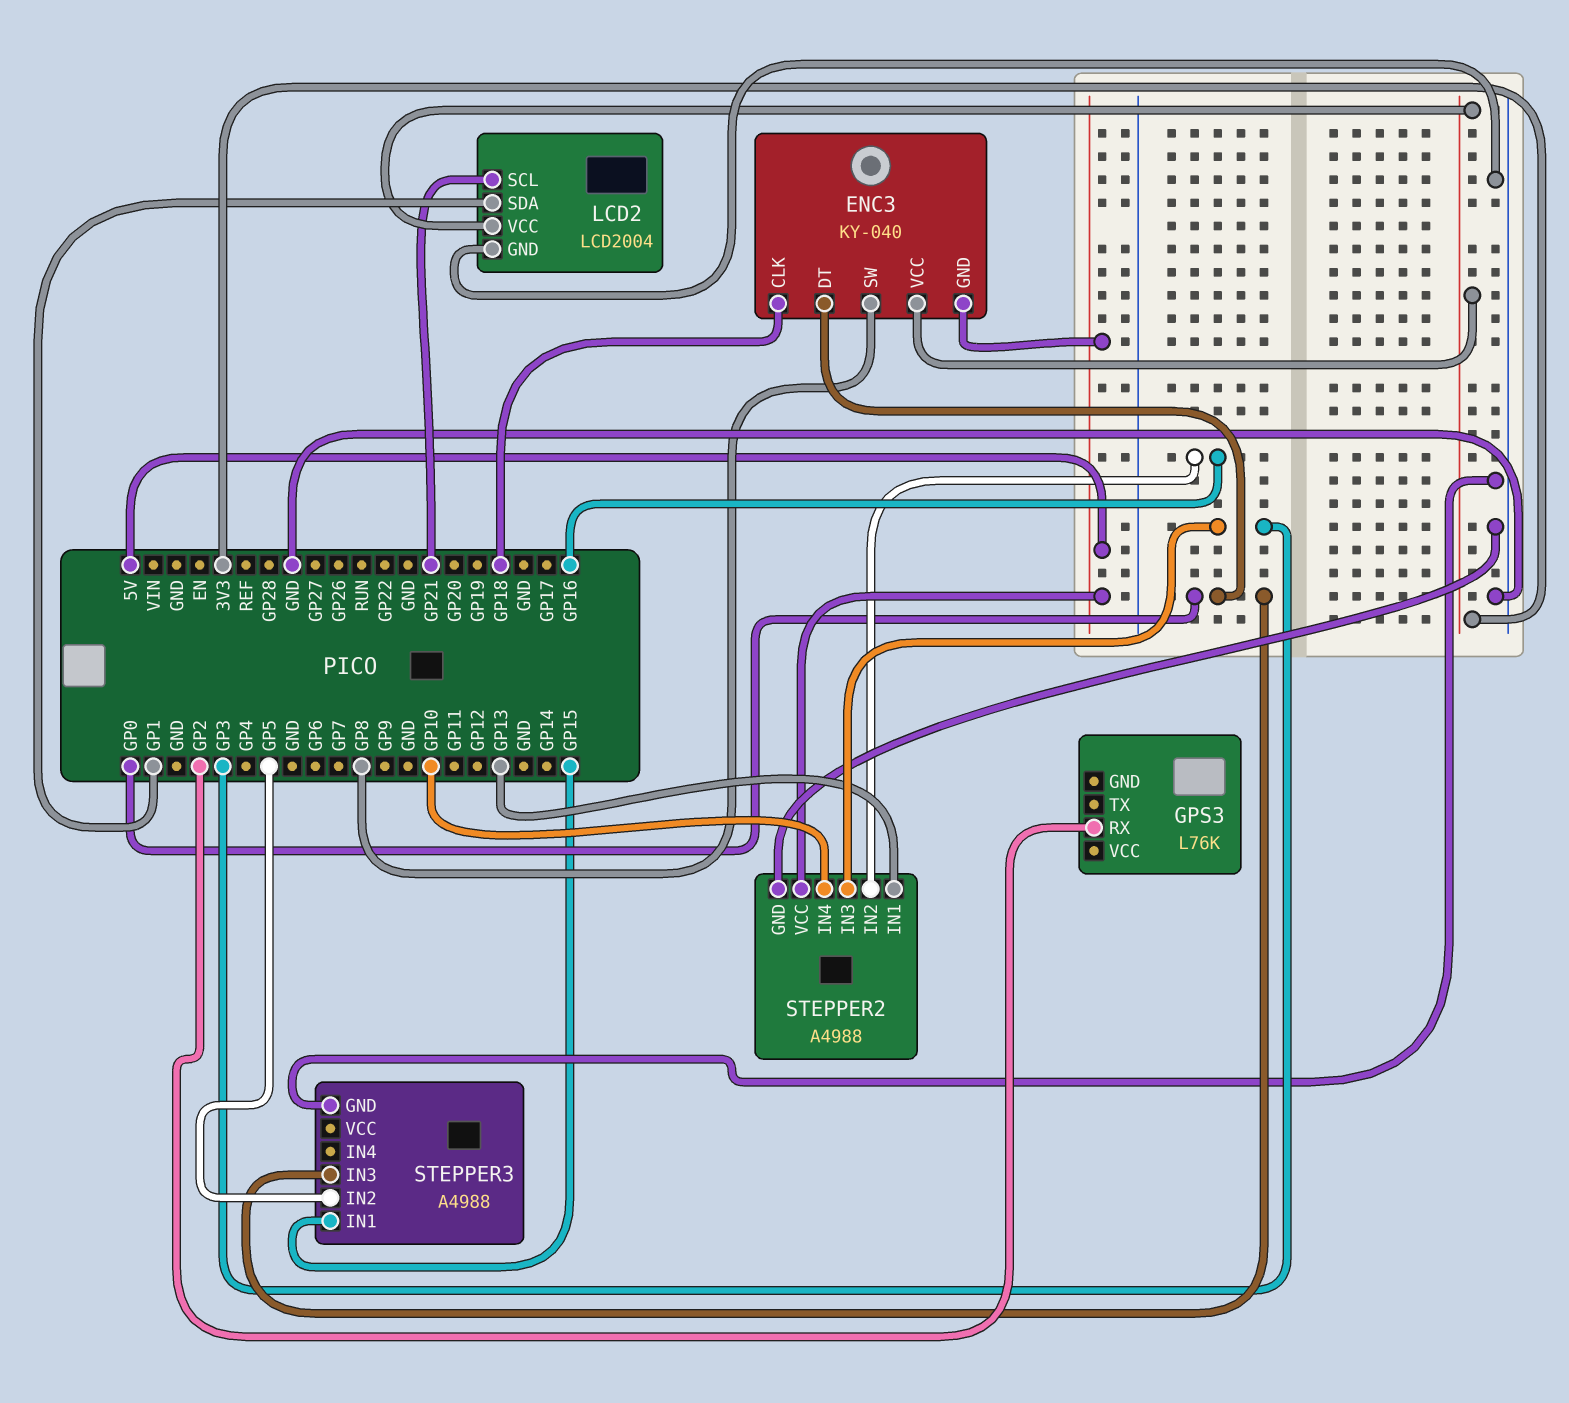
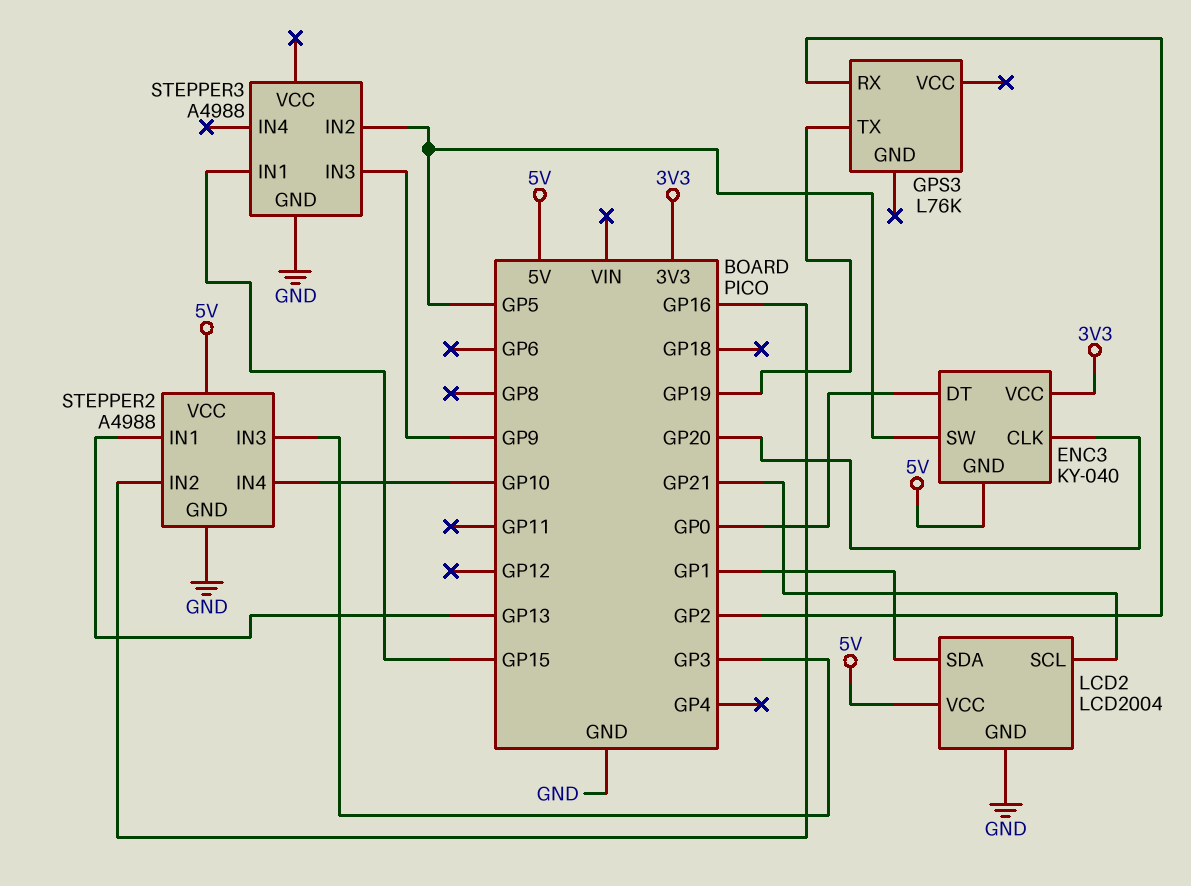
ENC3 pin CLK: GP18 -> GP20
ENC3 pin SW: GP8 -> GP5
GPS3 pin TX: none -> GP19
LCD2 pin VCC: 3V3 -> 5V
STEPPER3 pin IN3: GP0 -> GP9

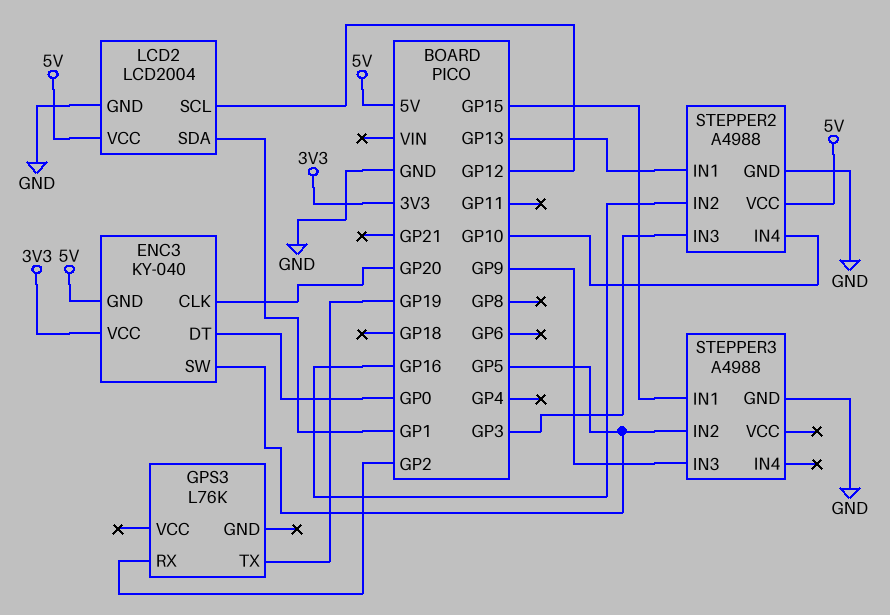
LCD2 pin SCL: GP21 -> GP12

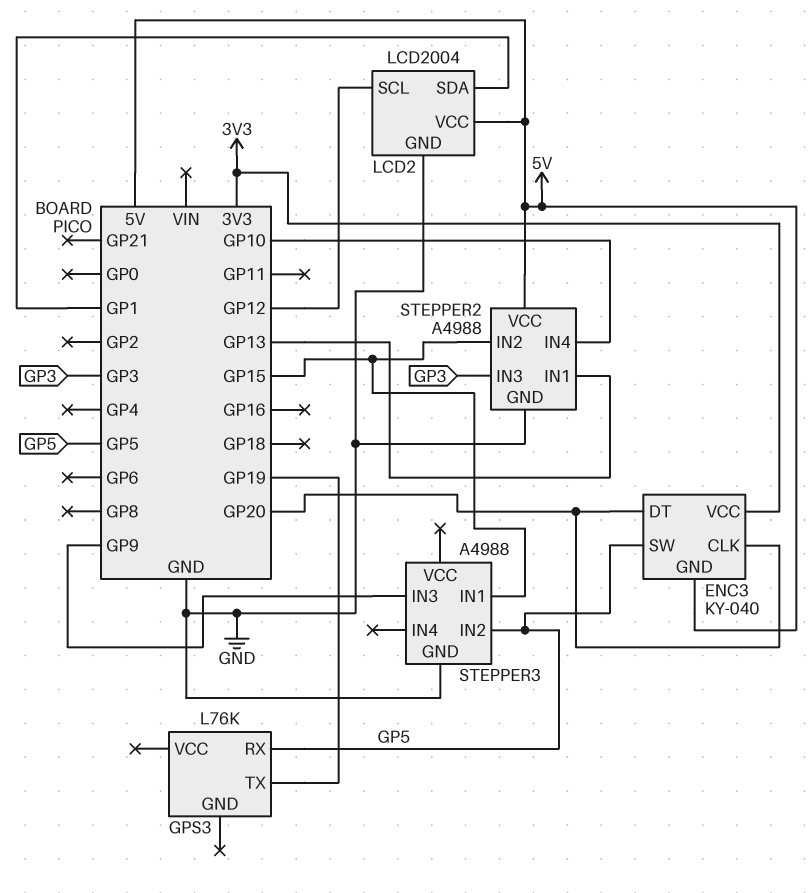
ENC3 pin DT: GP0 -> GP20
GPS3 pin RX: GP2 -> GP5
STEPPER2 pin IN2: GP16 -> GP15

